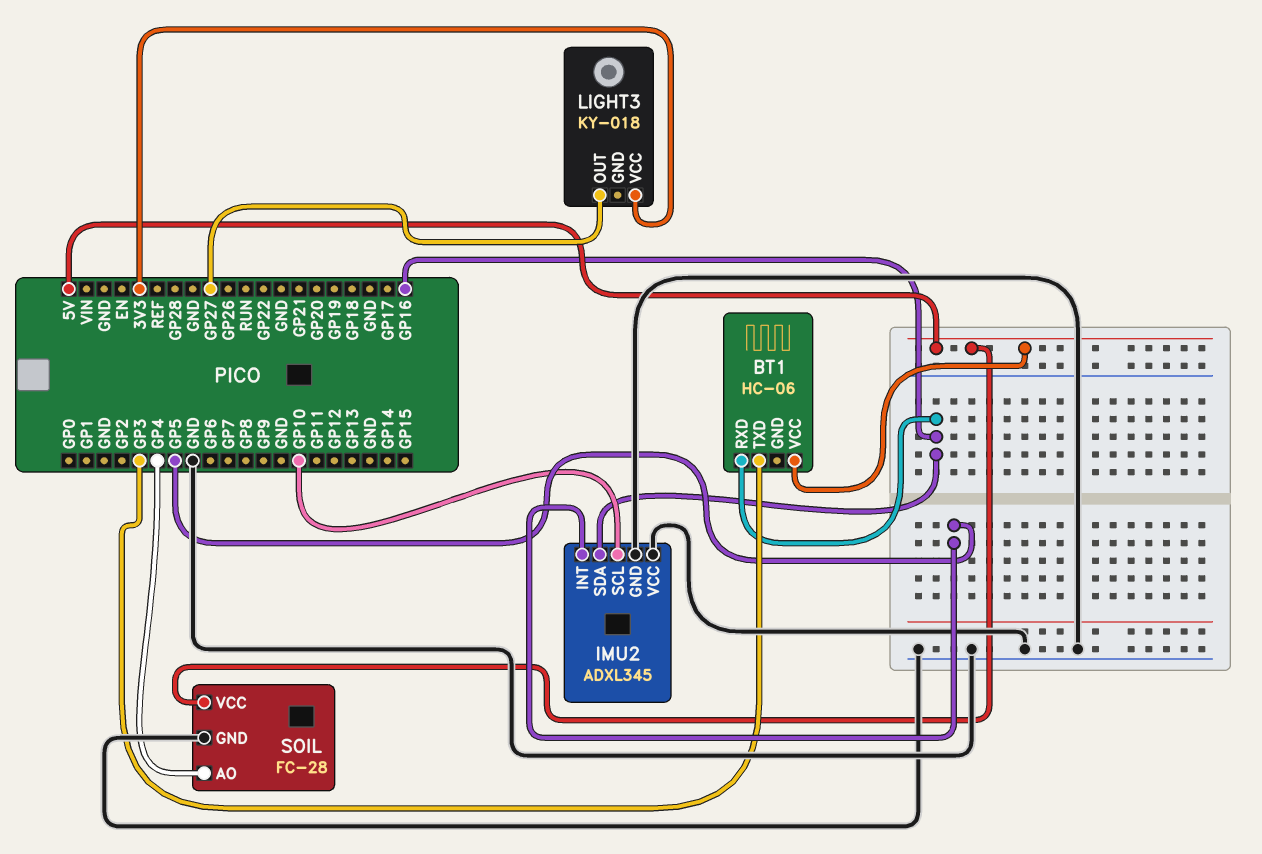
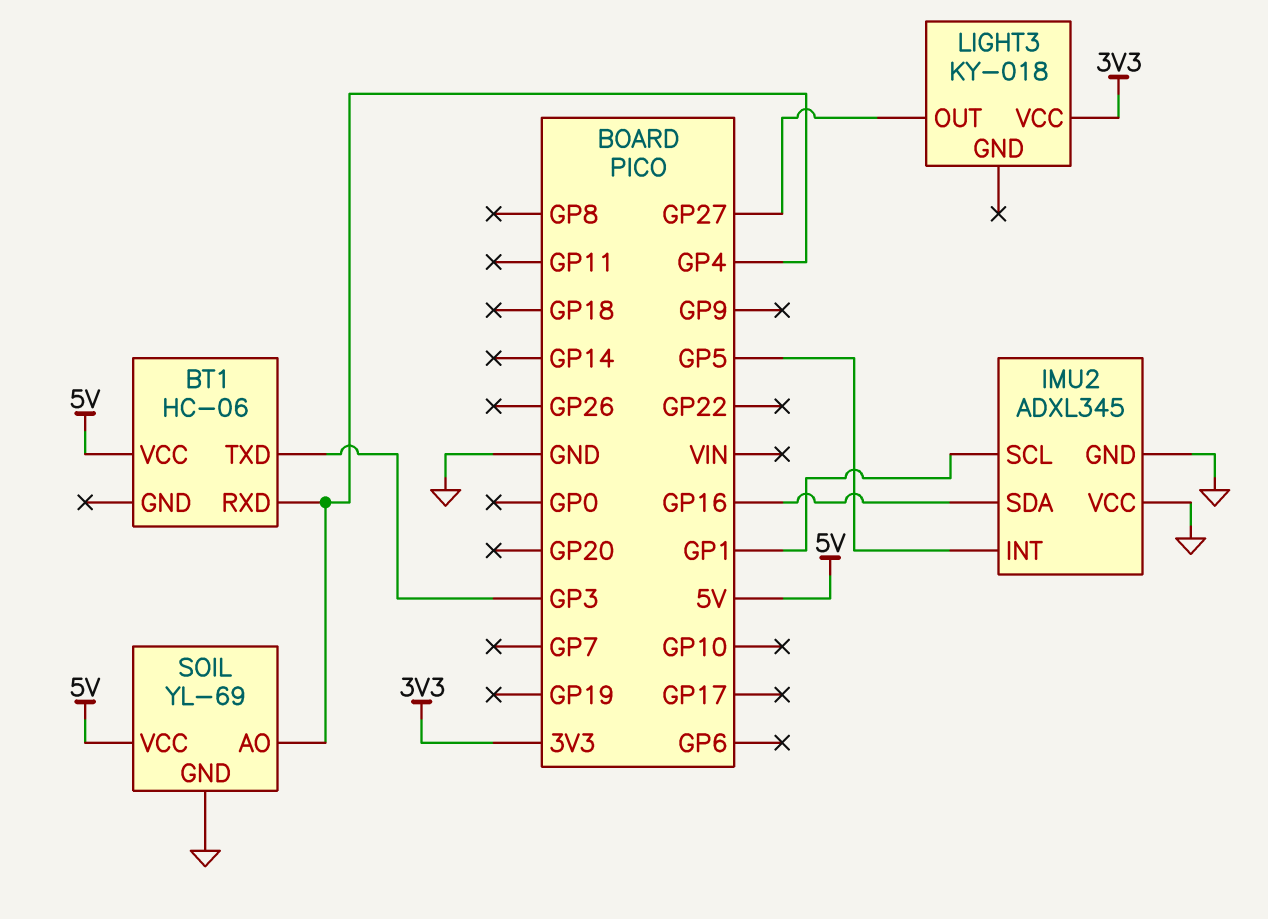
BT1 pin RXD: GP16 -> GP4
IMU2 pin SCL: GP10 -> GP1
SOIL: FC-28 -> YL-69

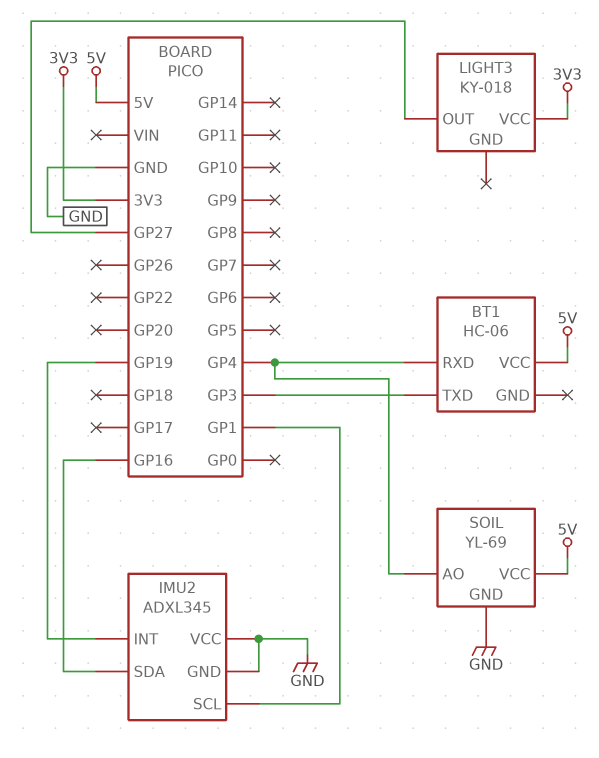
IMU2 pin INT: GP5 -> GP19

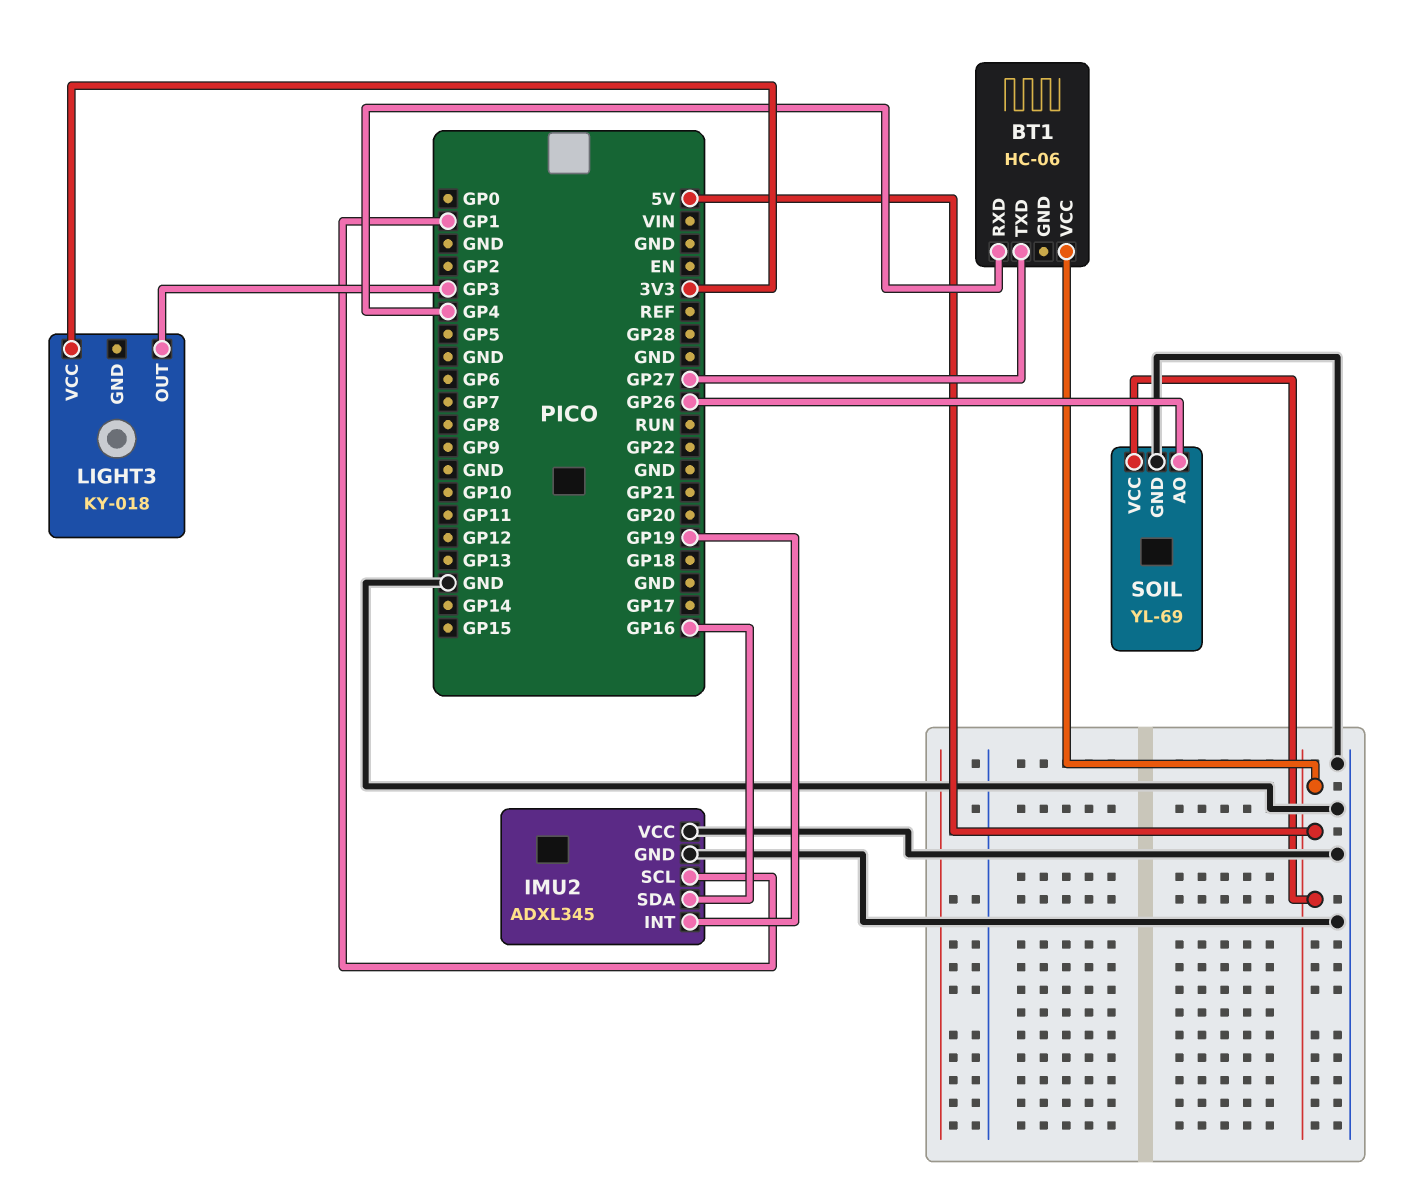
BT1 pin TXD: GP3 -> GP27
LIGHT3 pin OUT: GP27 -> GP3
SOIL pin AO: GP4 -> GP26

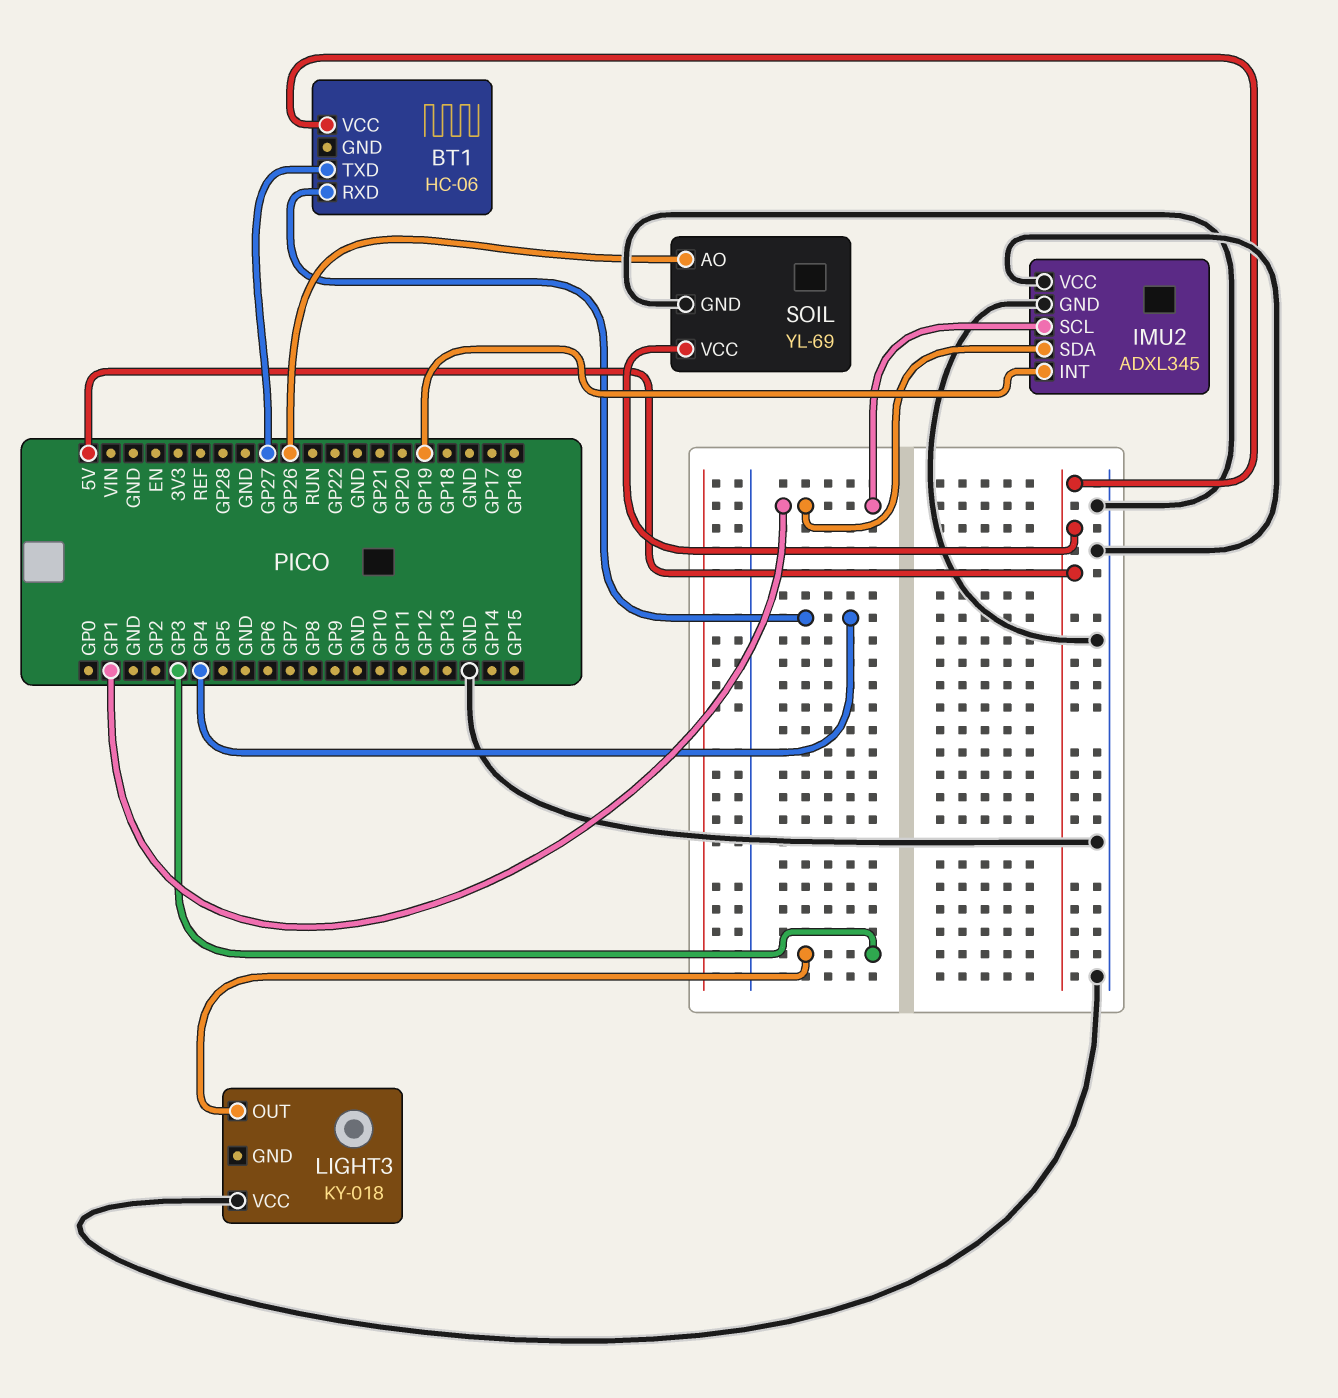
IMU2 pin SDA: GP16 -> GP1
LIGHT3 pin VCC: 3V3 -> GND

